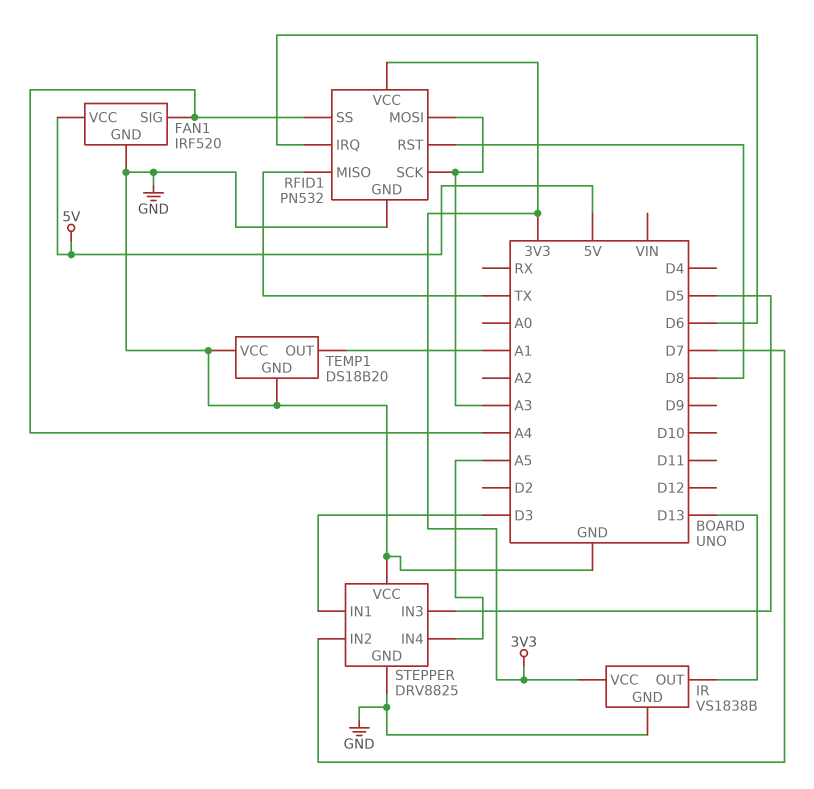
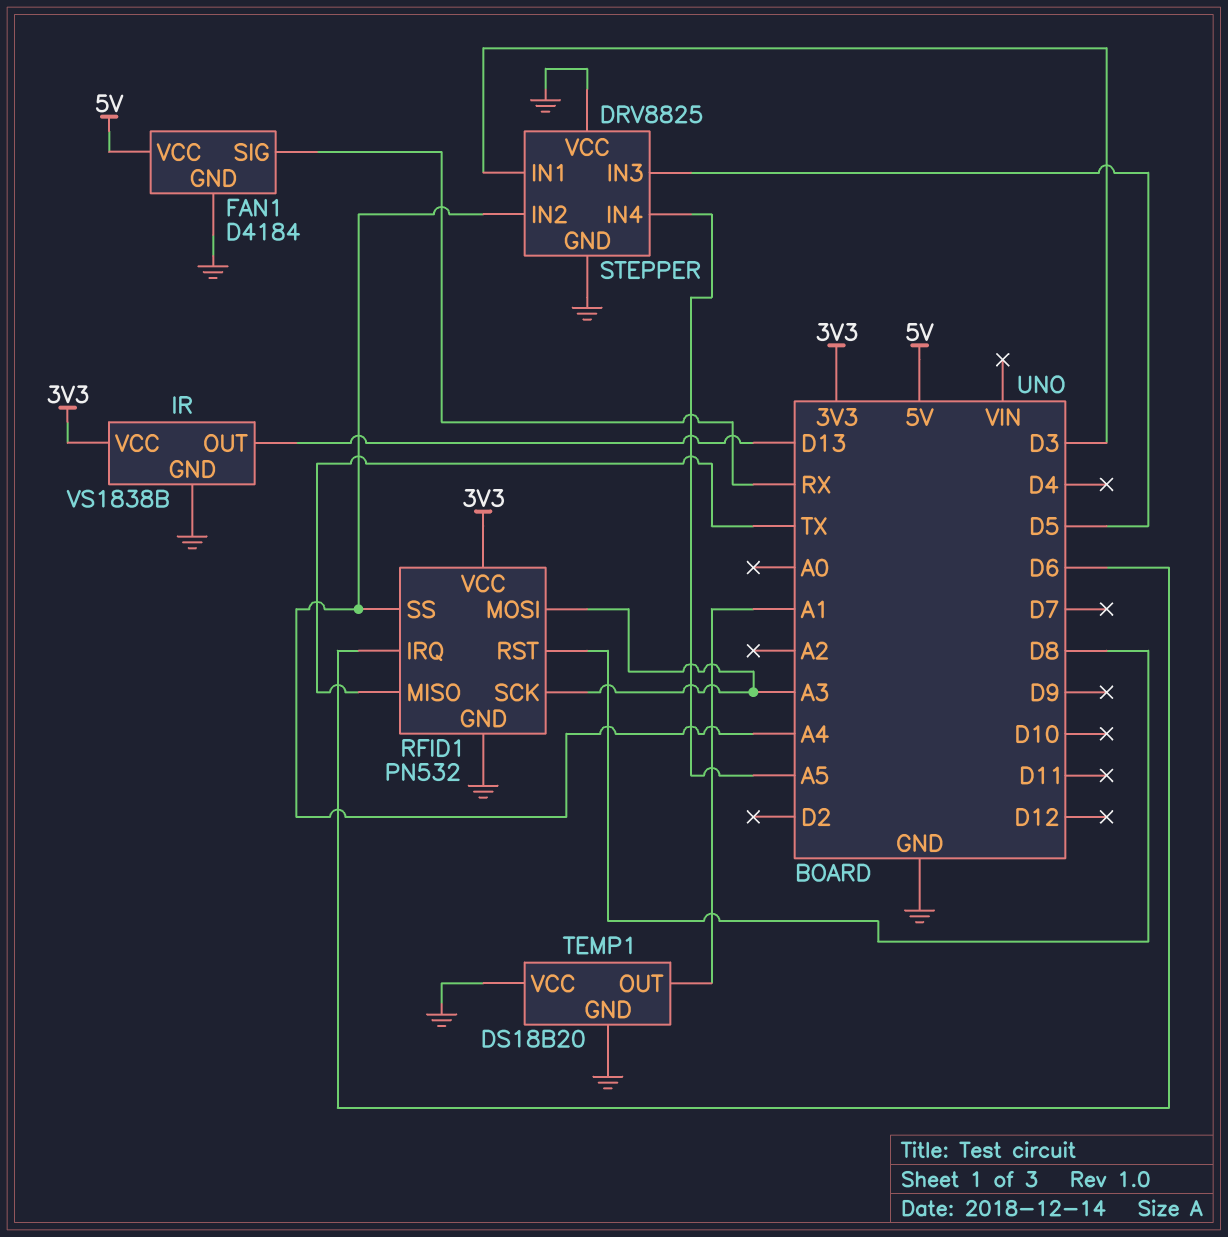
FAN1: IRF520 -> D4184
FAN1 pin SIG: A4 -> RX
STEPPER pin IN2: D7 -> A4

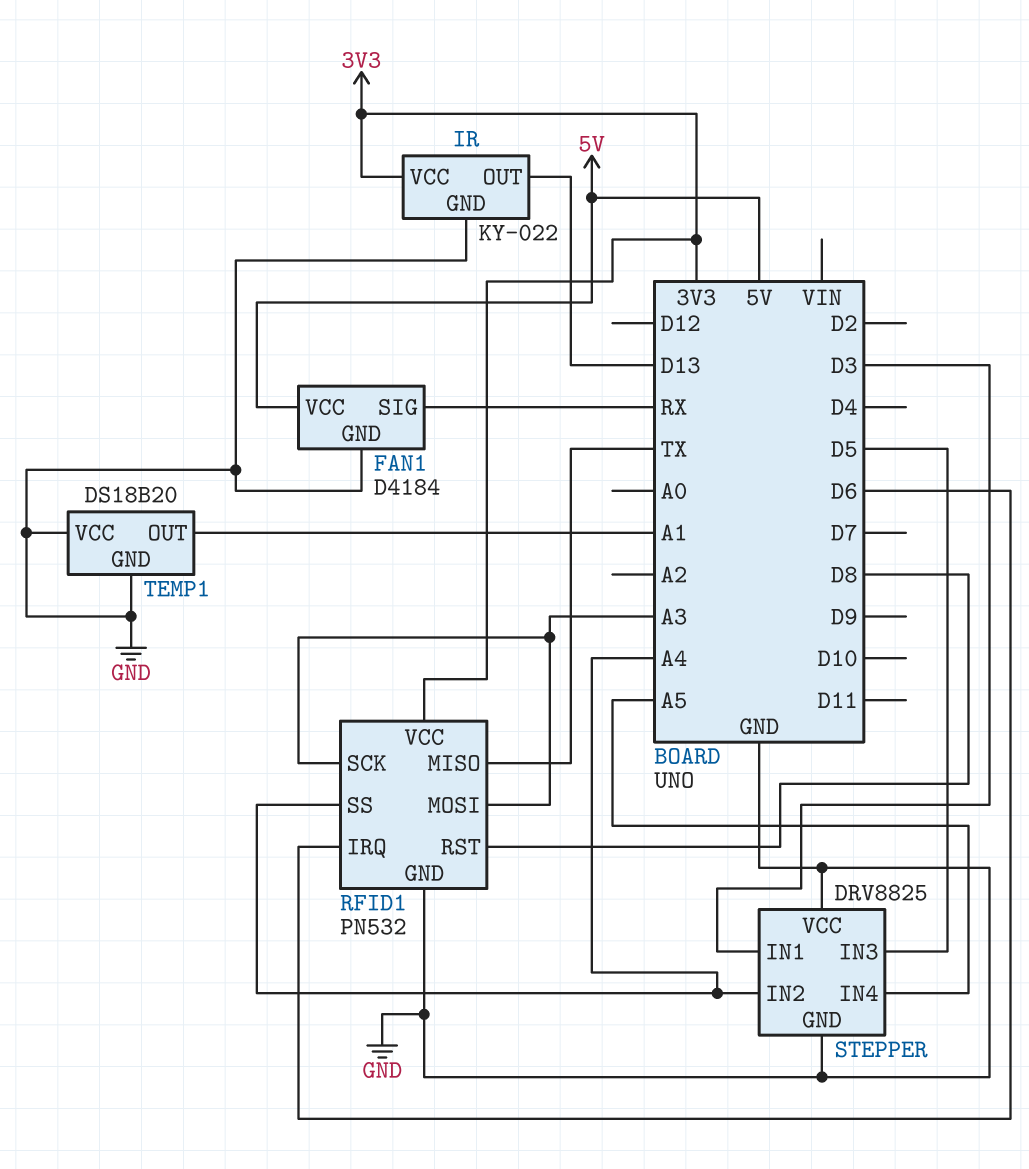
IR: VS1838B -> KY-022

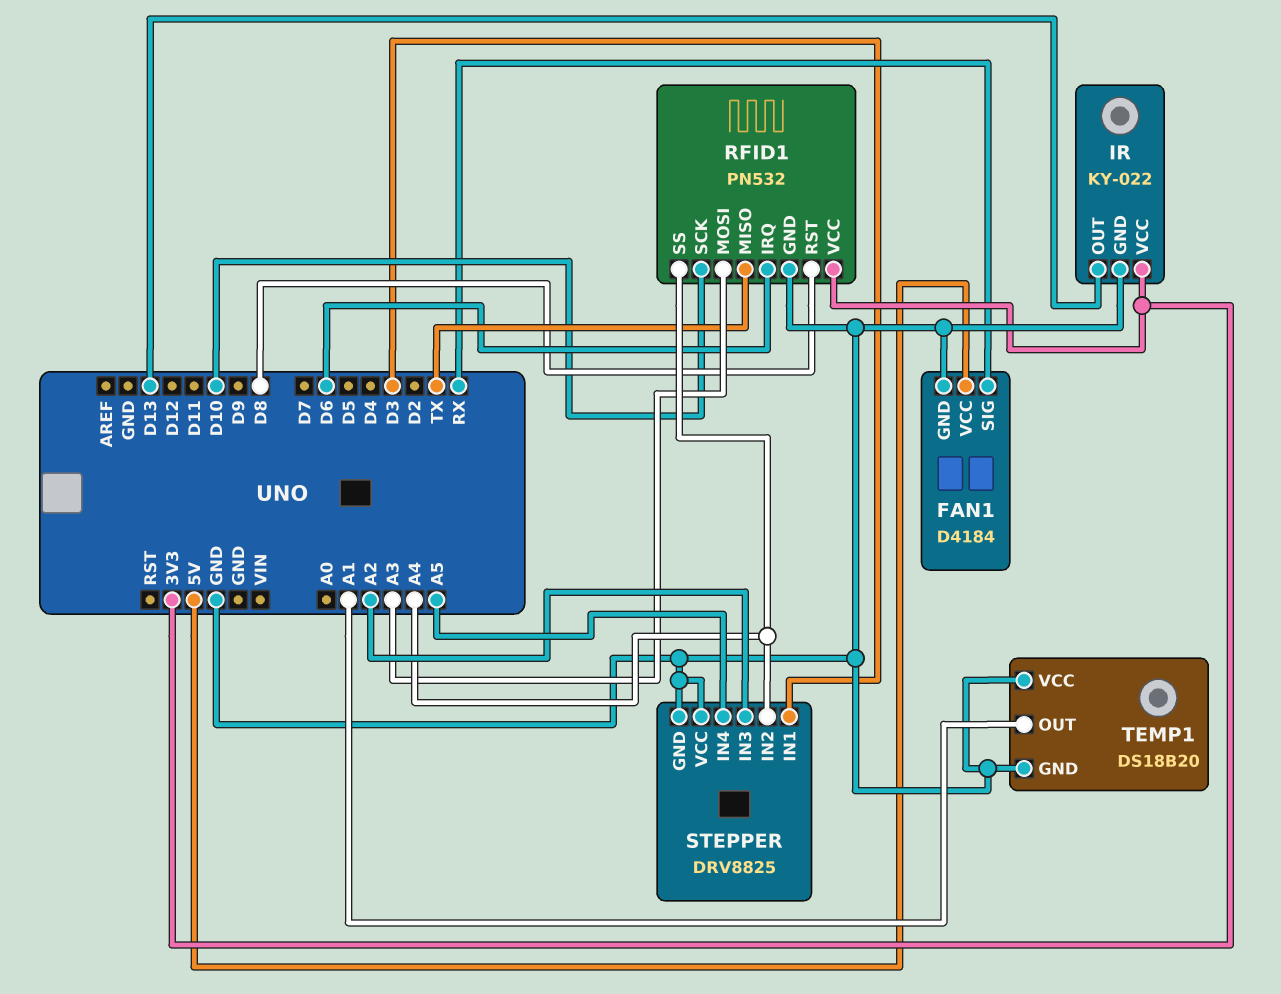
RFID1 pin SCK: A3 -> D10
STEPPER pin IN3: D5 -> A2

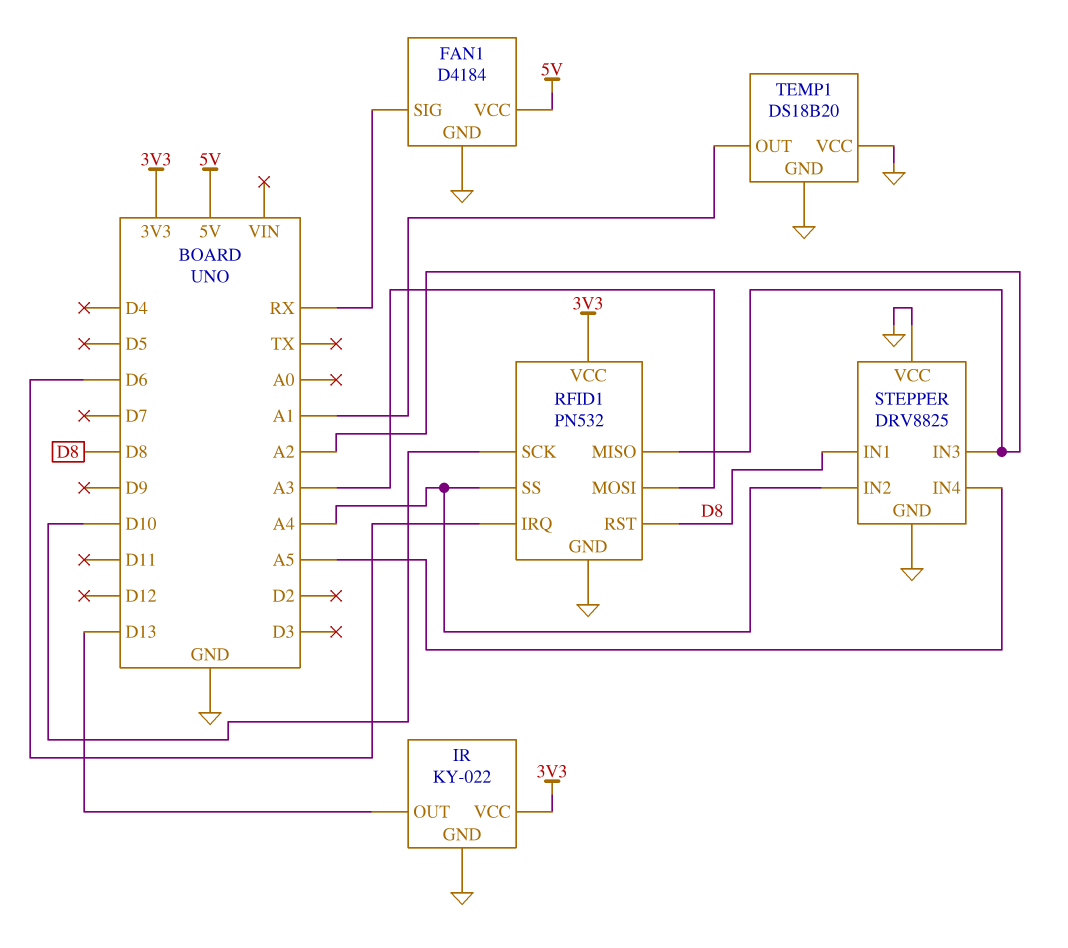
RFID1 pin MISO: TX -> A2
STEPPER pin IN1: D3 -> D8

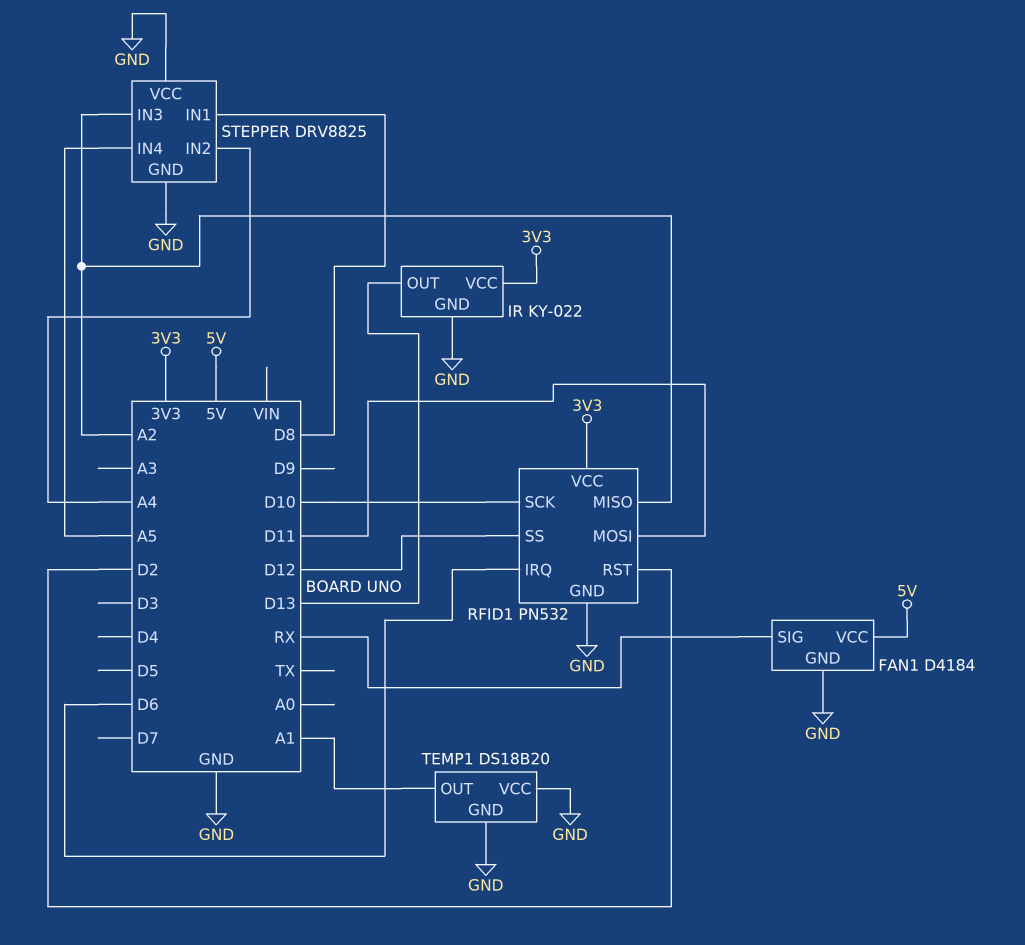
RFID1 pin MOSI: A3 -> D11
RFID1 pin RST: D8 -> D2
RFID1 pin SS: A4 -> D12

